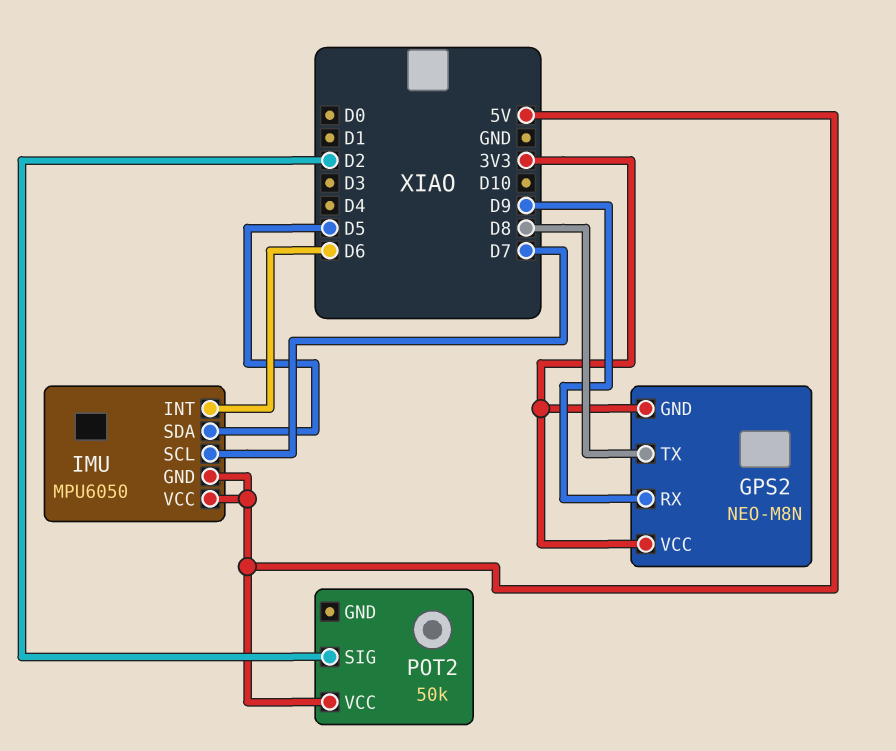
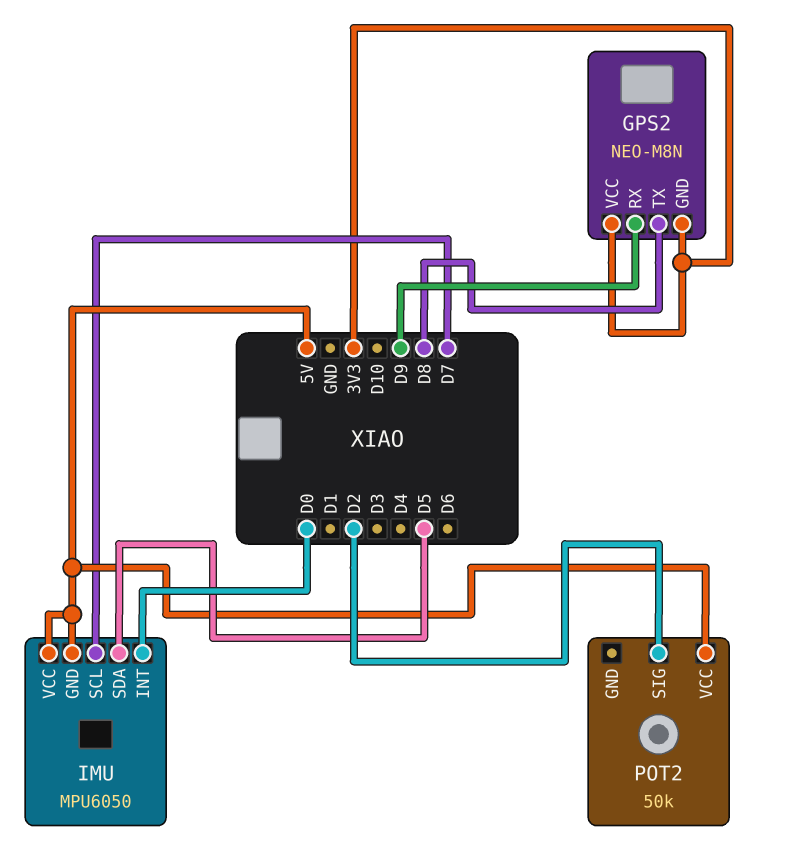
IMU pin INT: D6 -> D0

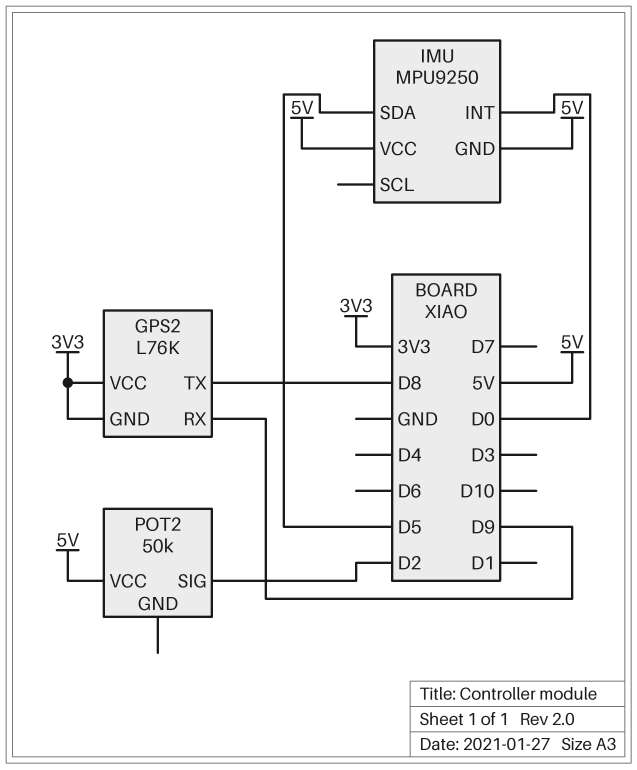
GPS2: NEO-M8N -> L76K
IMU: MPU6050 -> MPU9250
IMU pin SCL: D7 -> none

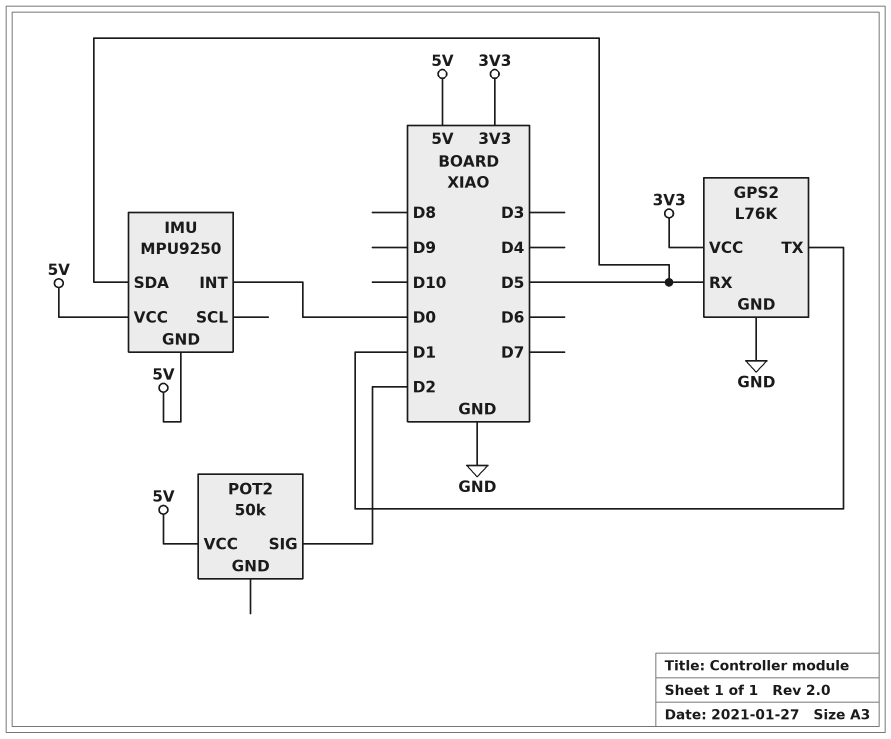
GPS2 pin GND: 3V3 -> GND
GPS2 pin RX: D9 -> D5
GPS2 pin TX: D8 -> D1

